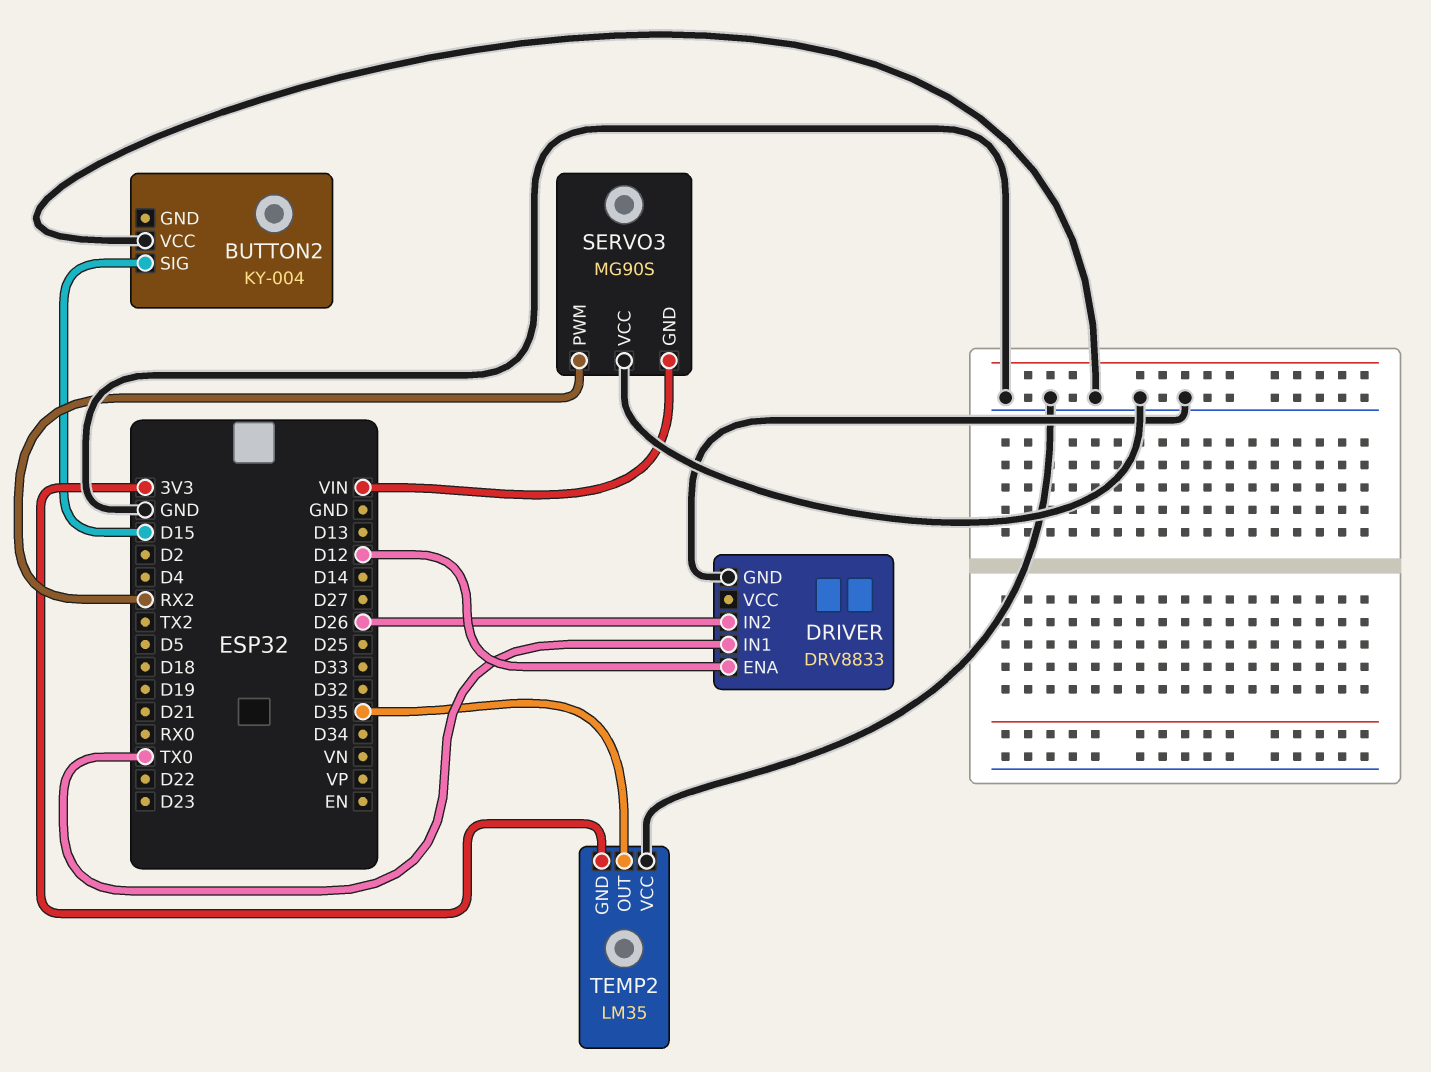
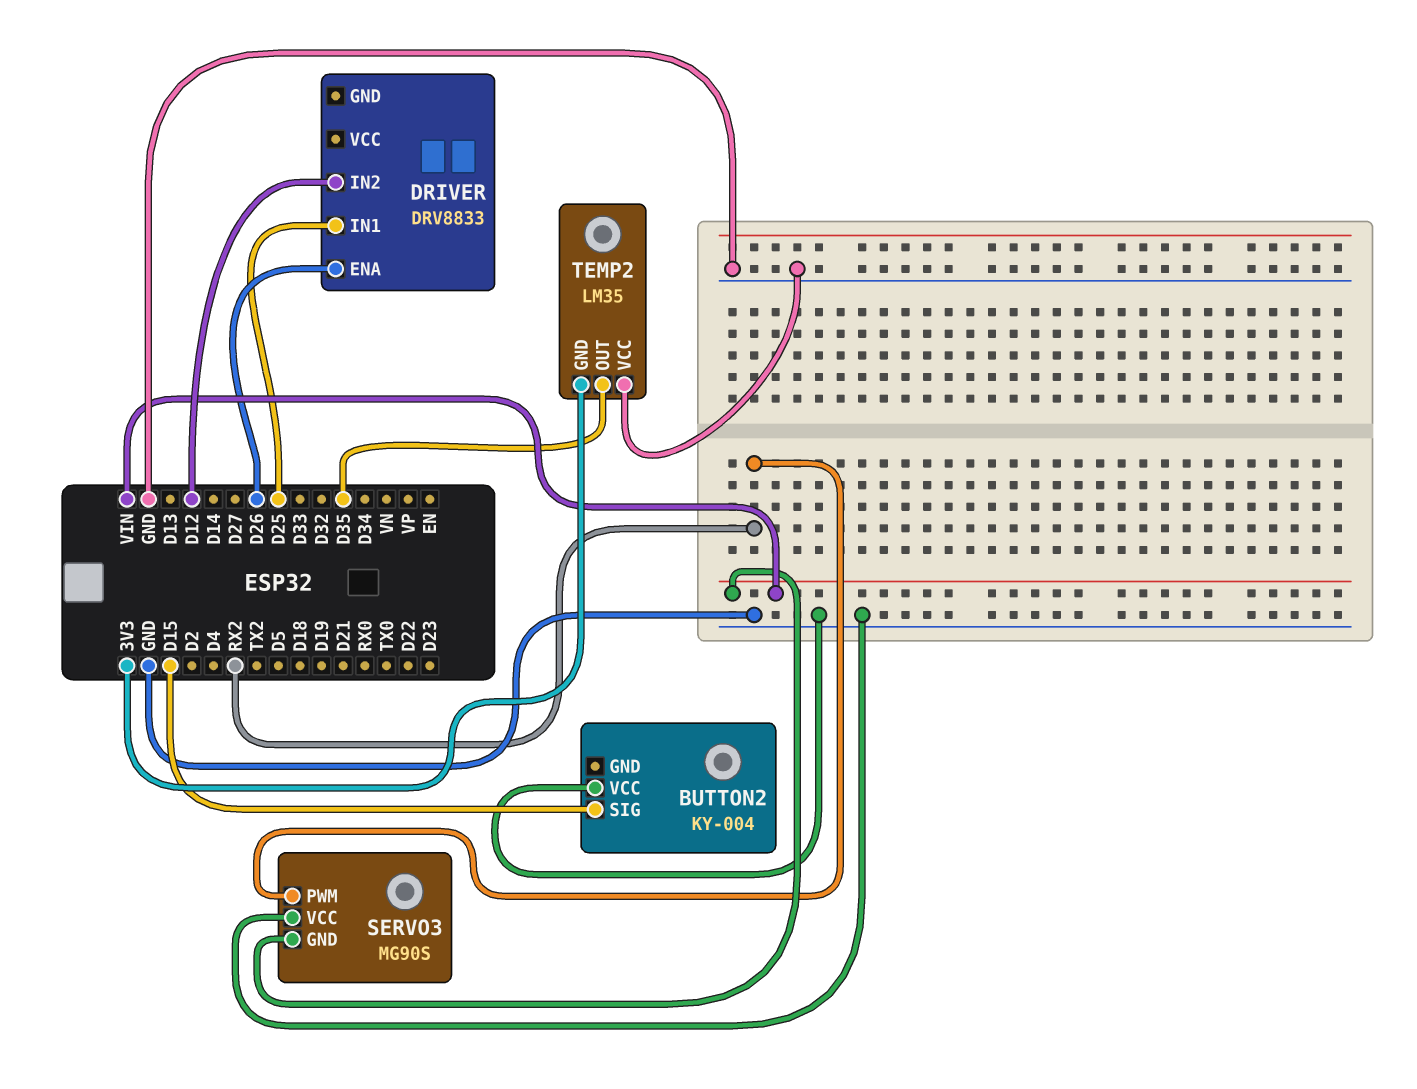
DRIVER pin ENA: D12 -> D26
DRIVER pin GND: GND -> none
DRIVER pin IN1: TX0 -> D25
DRIVER pin IN2: D26 -> D12

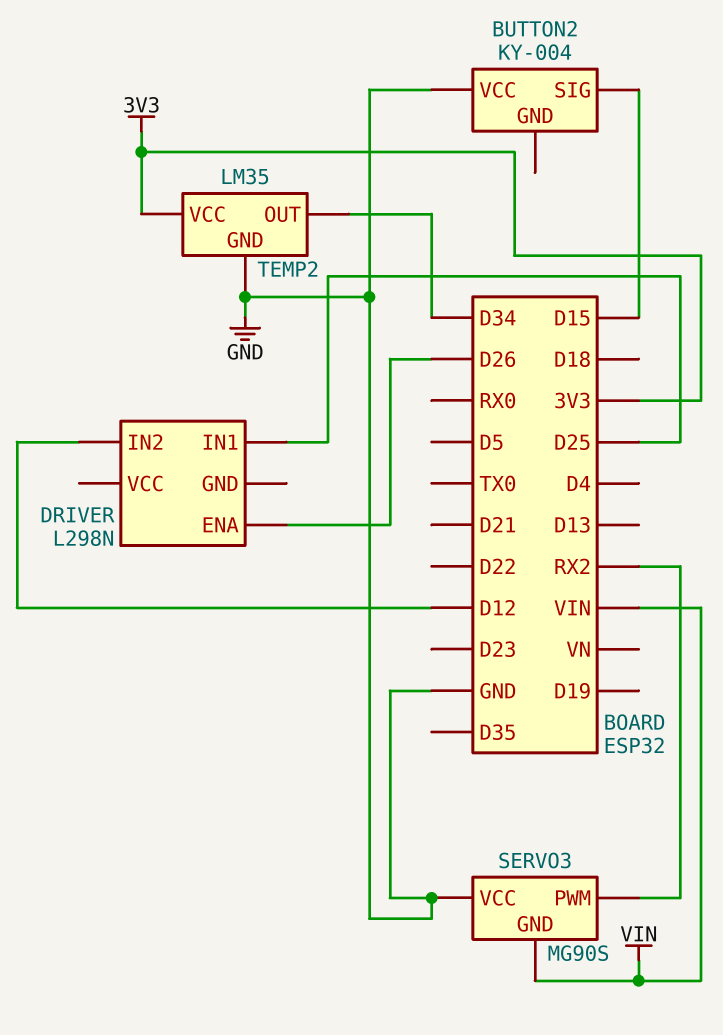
DRIVER: DRV8833 -> L298N
TEMP2 pin GND: 3V3 -> GND
TEMP2 pin OUT: D35 -> D34
TEMP2 pin VCC: GND -> 3V3

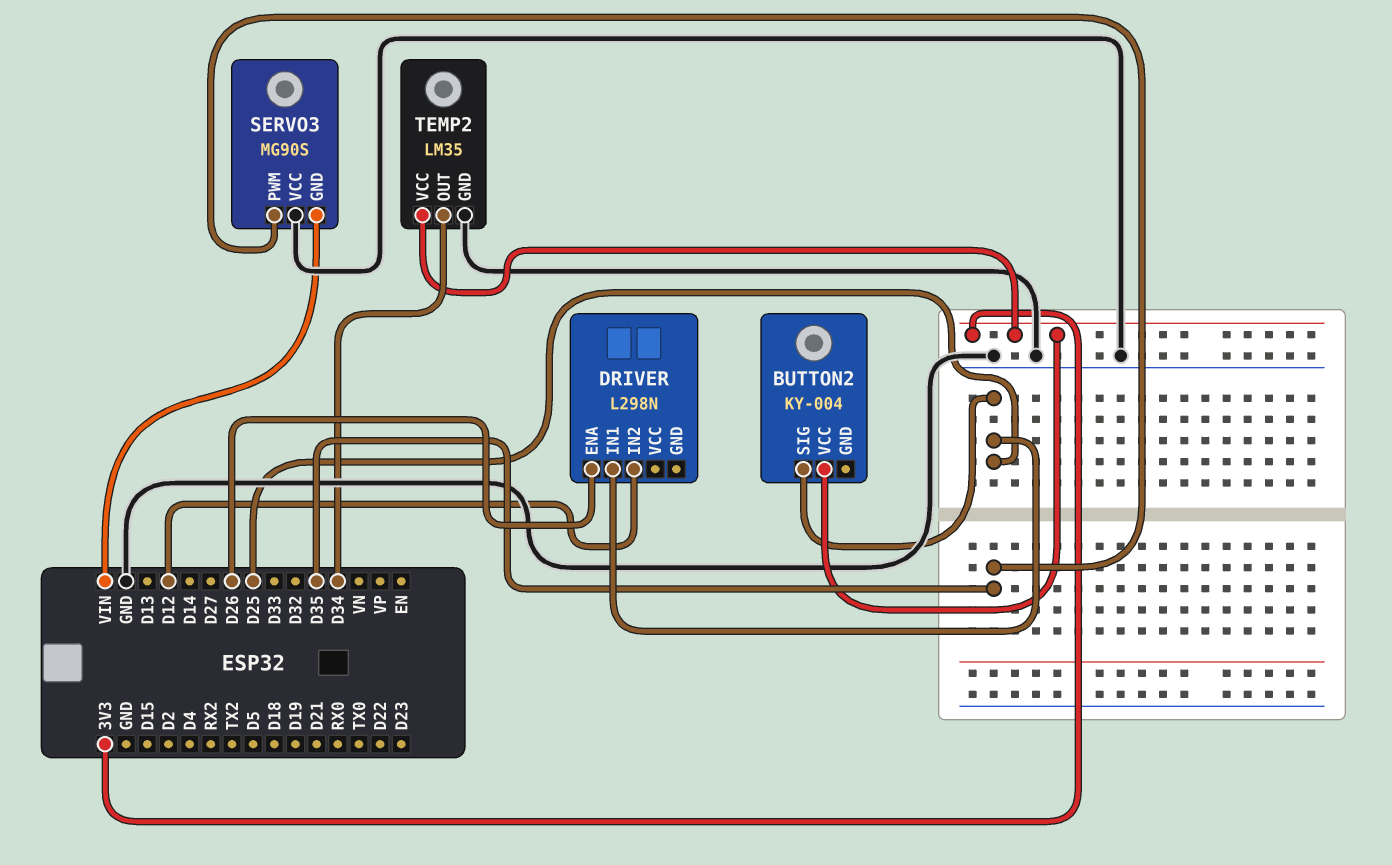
BUTTON2 pin SIG: D15 -> D25
BUTTON2 pin VCC: GND -> 3V3
SERVO3 pin PWM: RX2 -> D35

